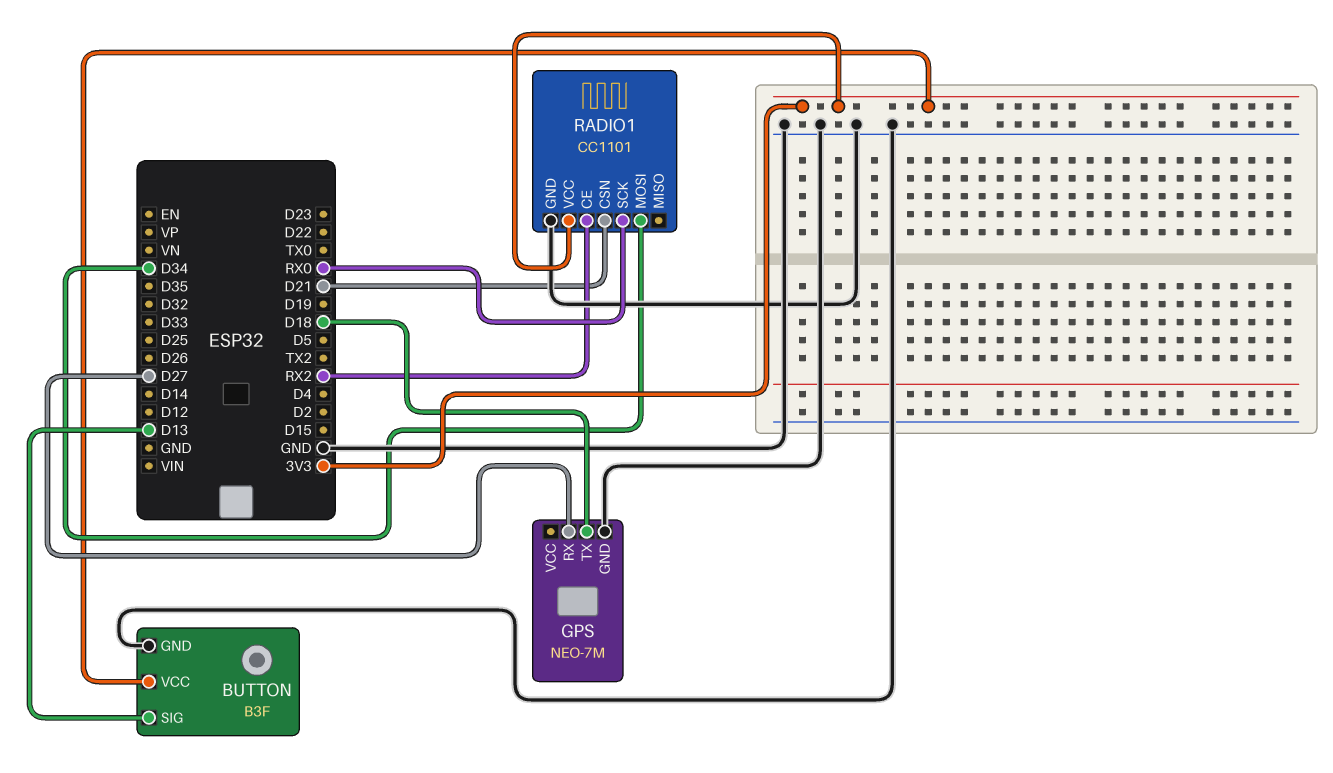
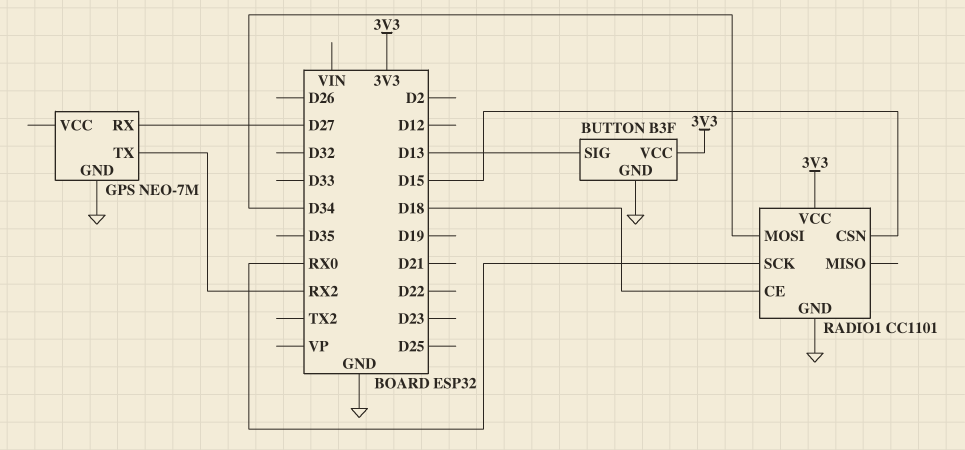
GPS pin TX: D18 -> RX2
RADIO1 pin CE: RX2 -> D18
RADIO1 pin CSN: D21 -> D15

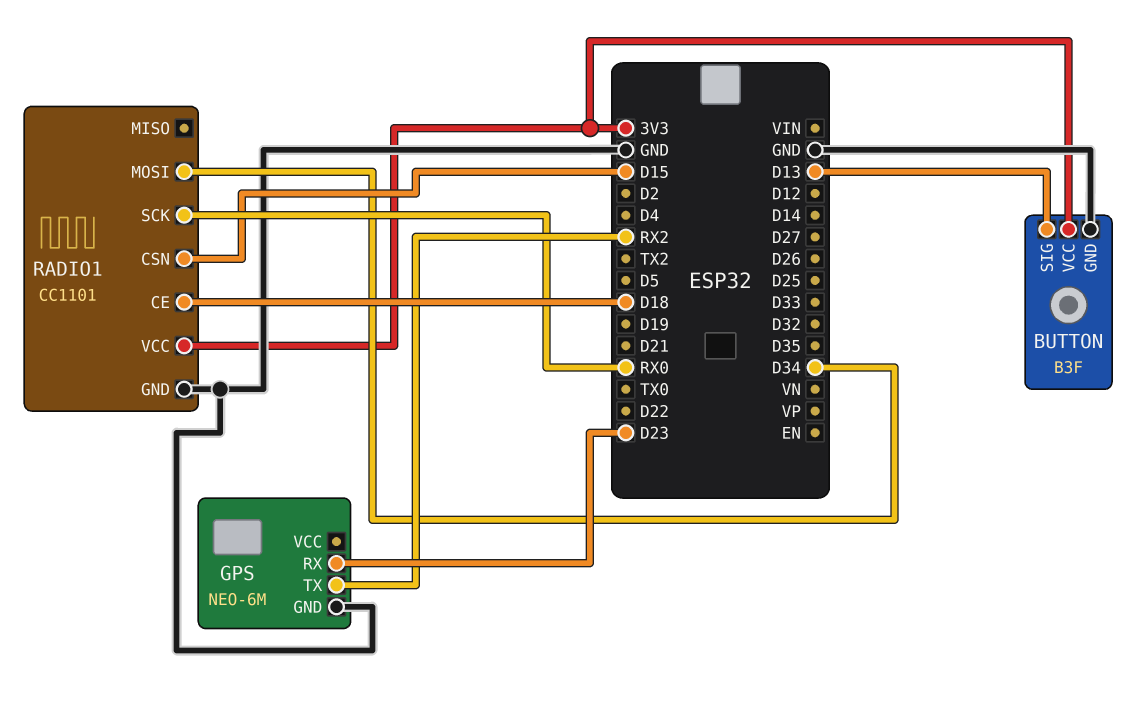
GPS: NEO-7M -> NEO-6M
GPS pin RX: D27 -> D23

